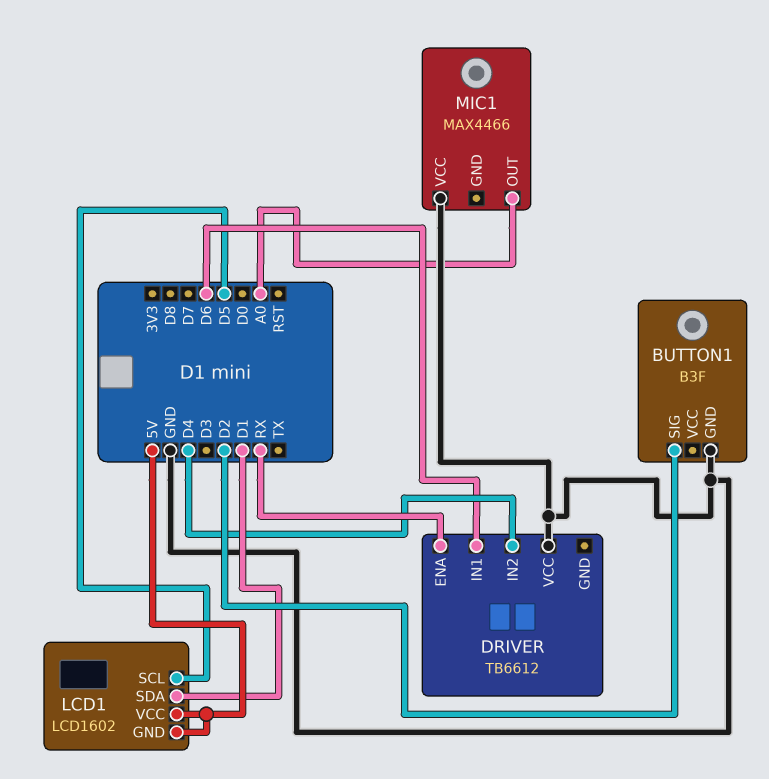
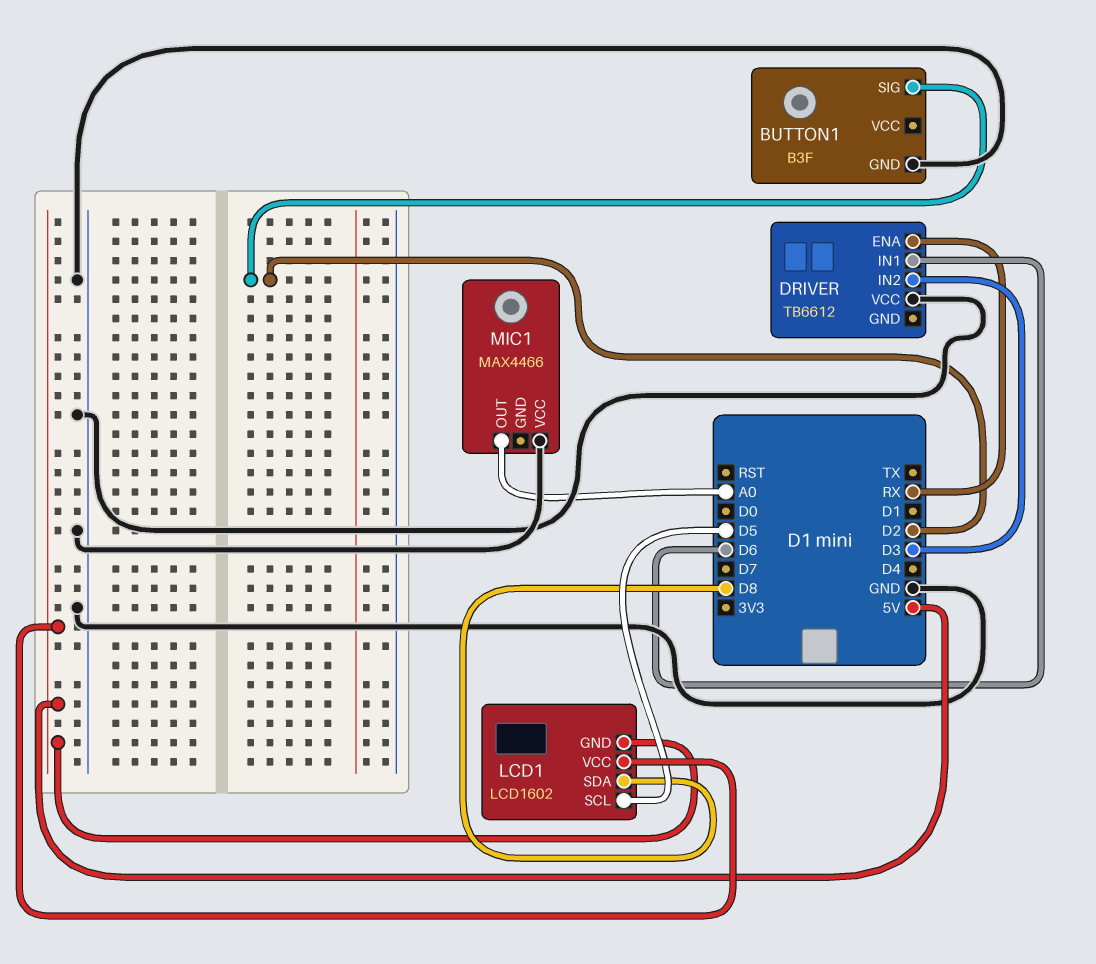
DRIVER pin IN2: D4 -> D3
LCD1 pin SDA: D1 -> D8

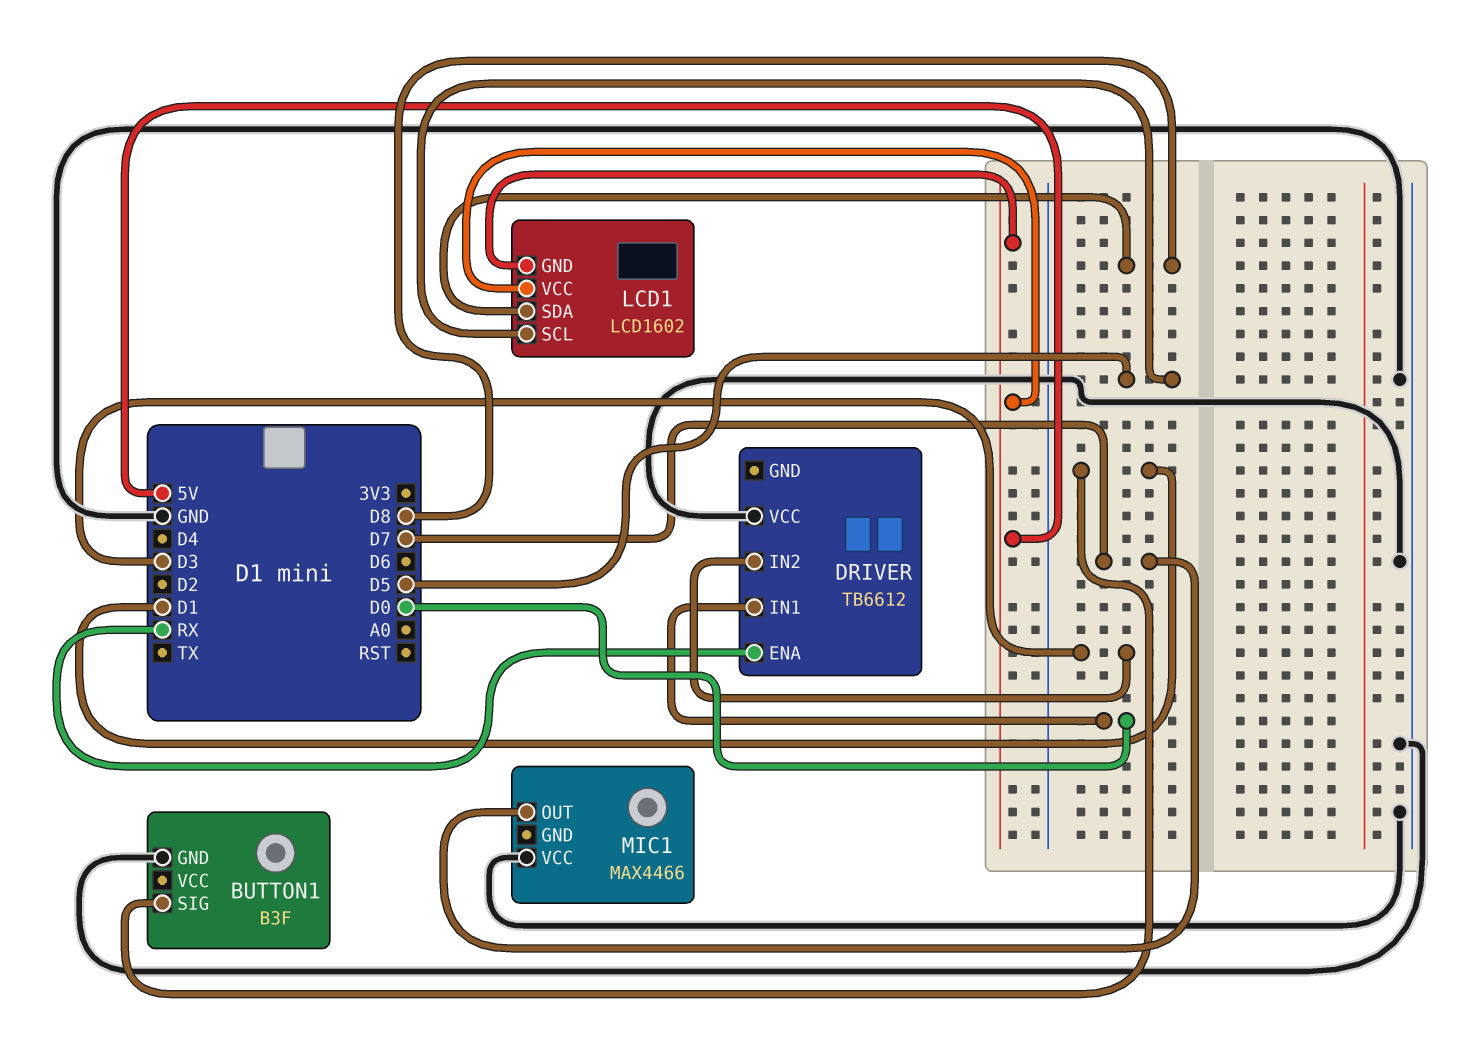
BUTTON1 pin SIG: D2 -> D1
DRIVER pin IN1: D6 -> D0
MIC1 pin OUT: A0 -> D7

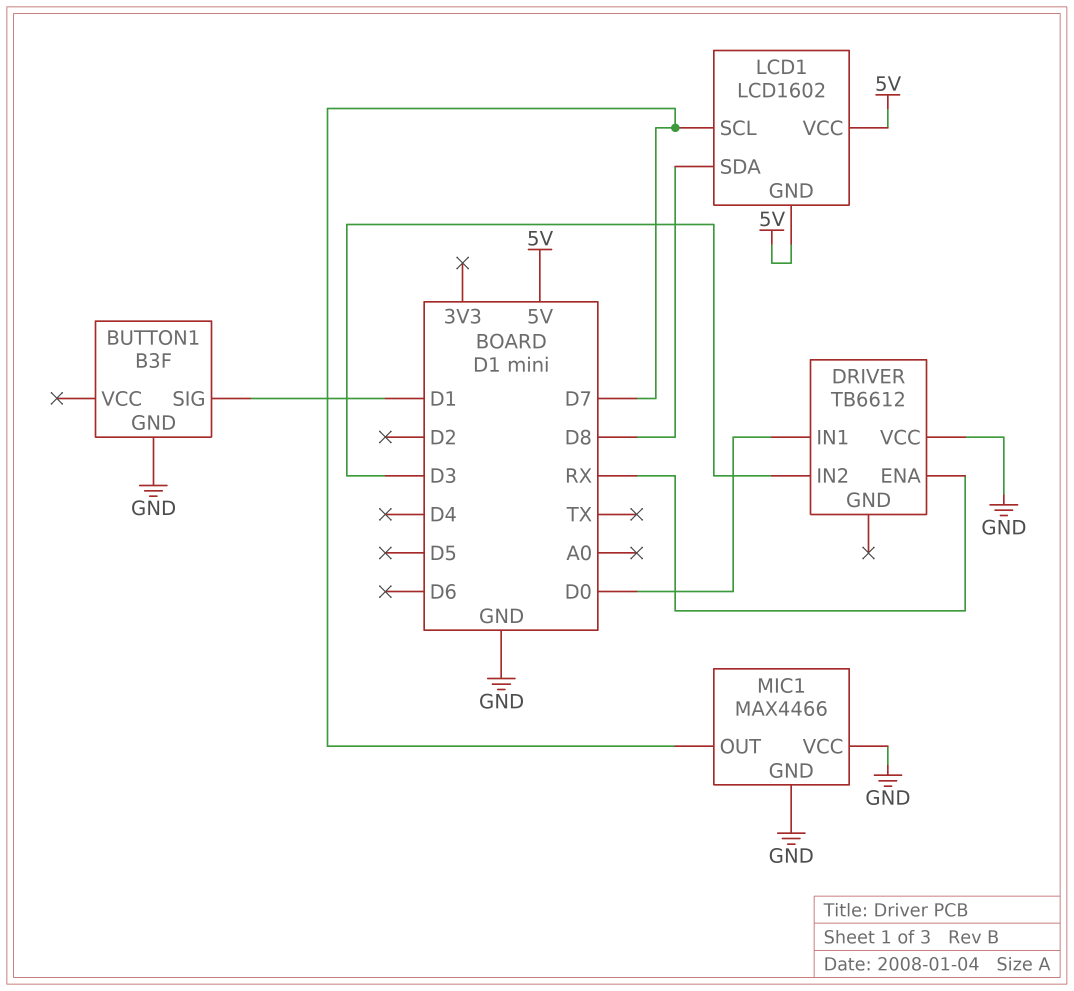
LCD1 pin SCL: D5 -> D7
MIC1 pin GND: none -> GND

